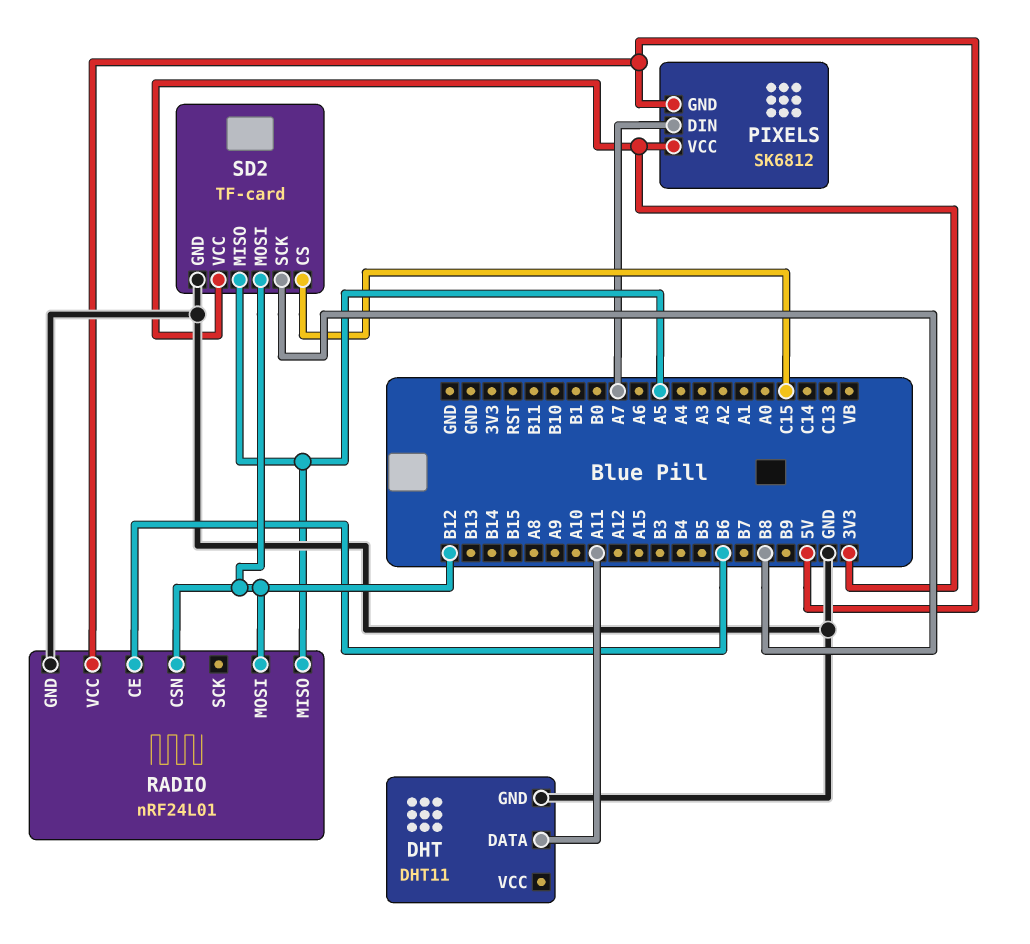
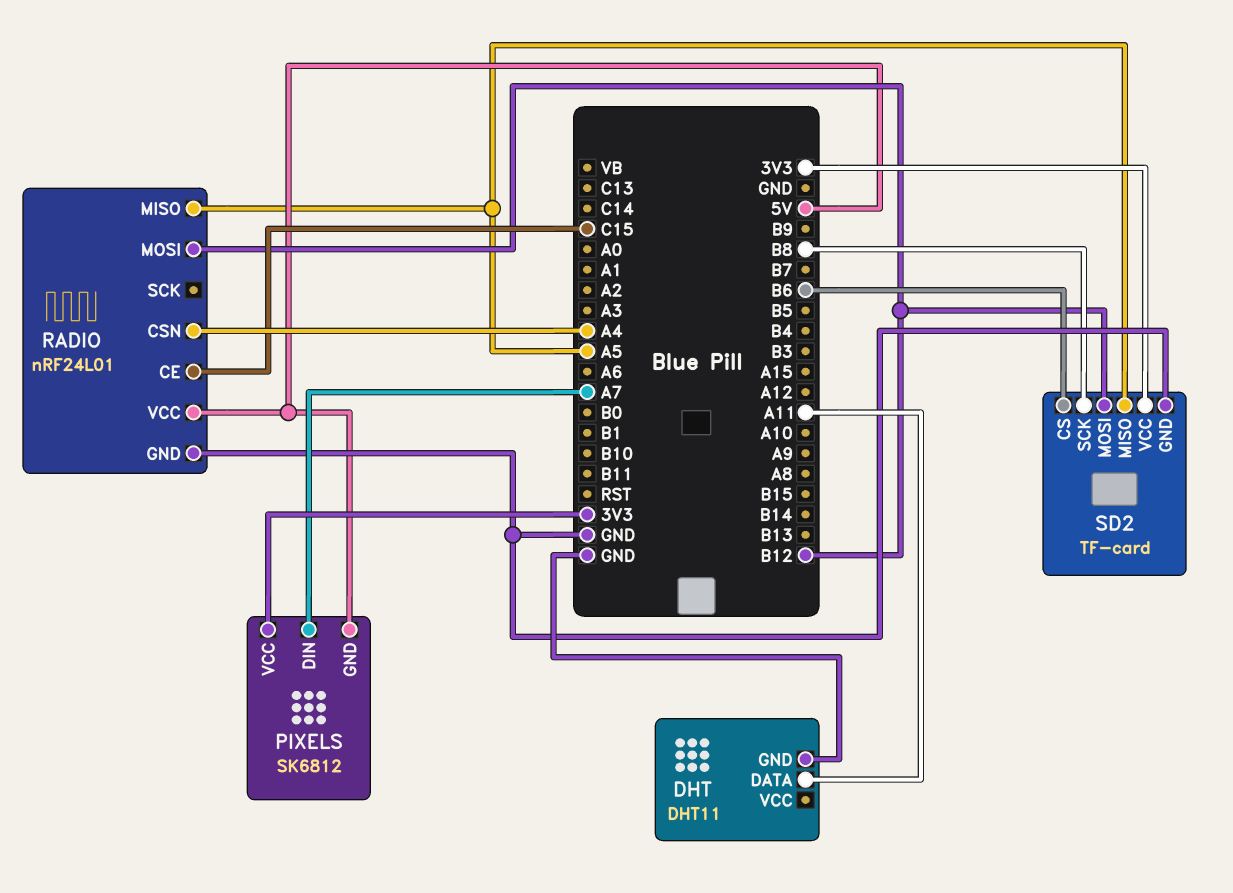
RADIO pin CE: B6 -> C15
RADIO pin CSN: B12 -> A4
SD2 pin CS: C15 -> B6

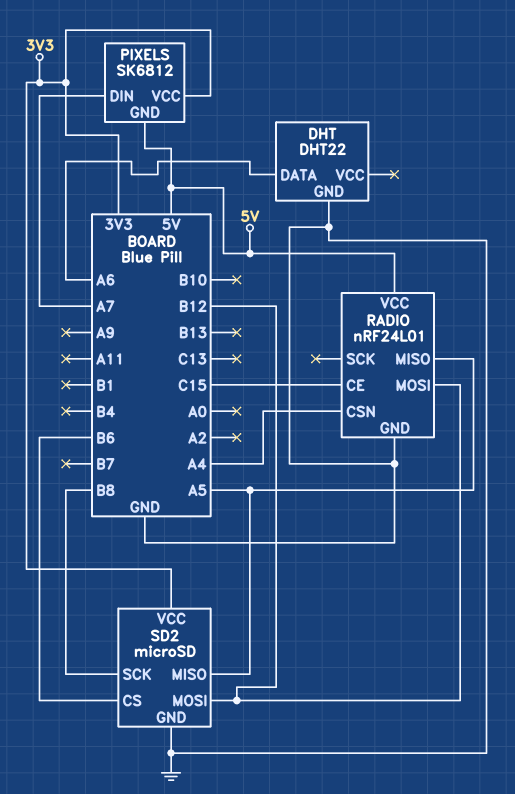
DHT: DHT11 -> DHT22
DHT pin DATA: A11 -> A6
SD2: TF-card -> microSD

